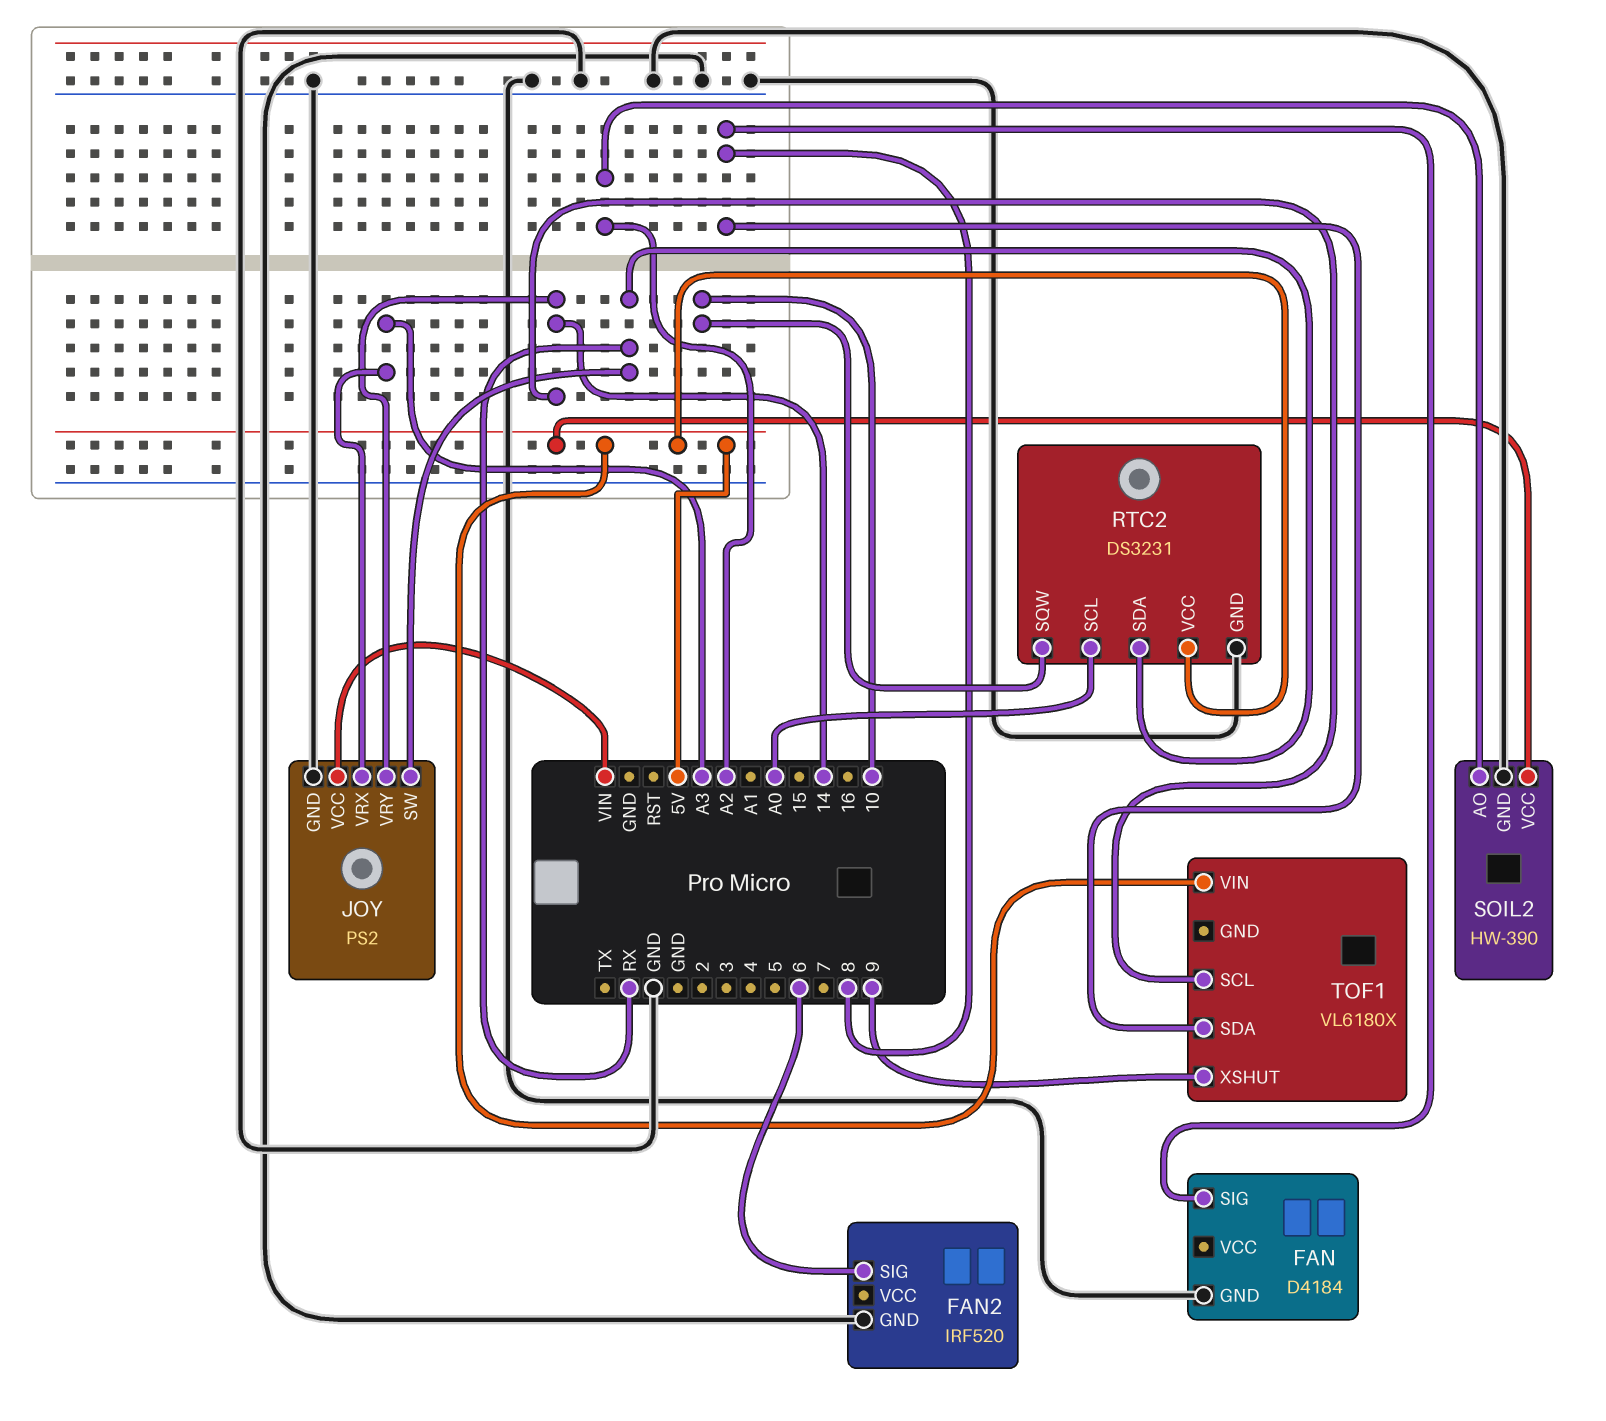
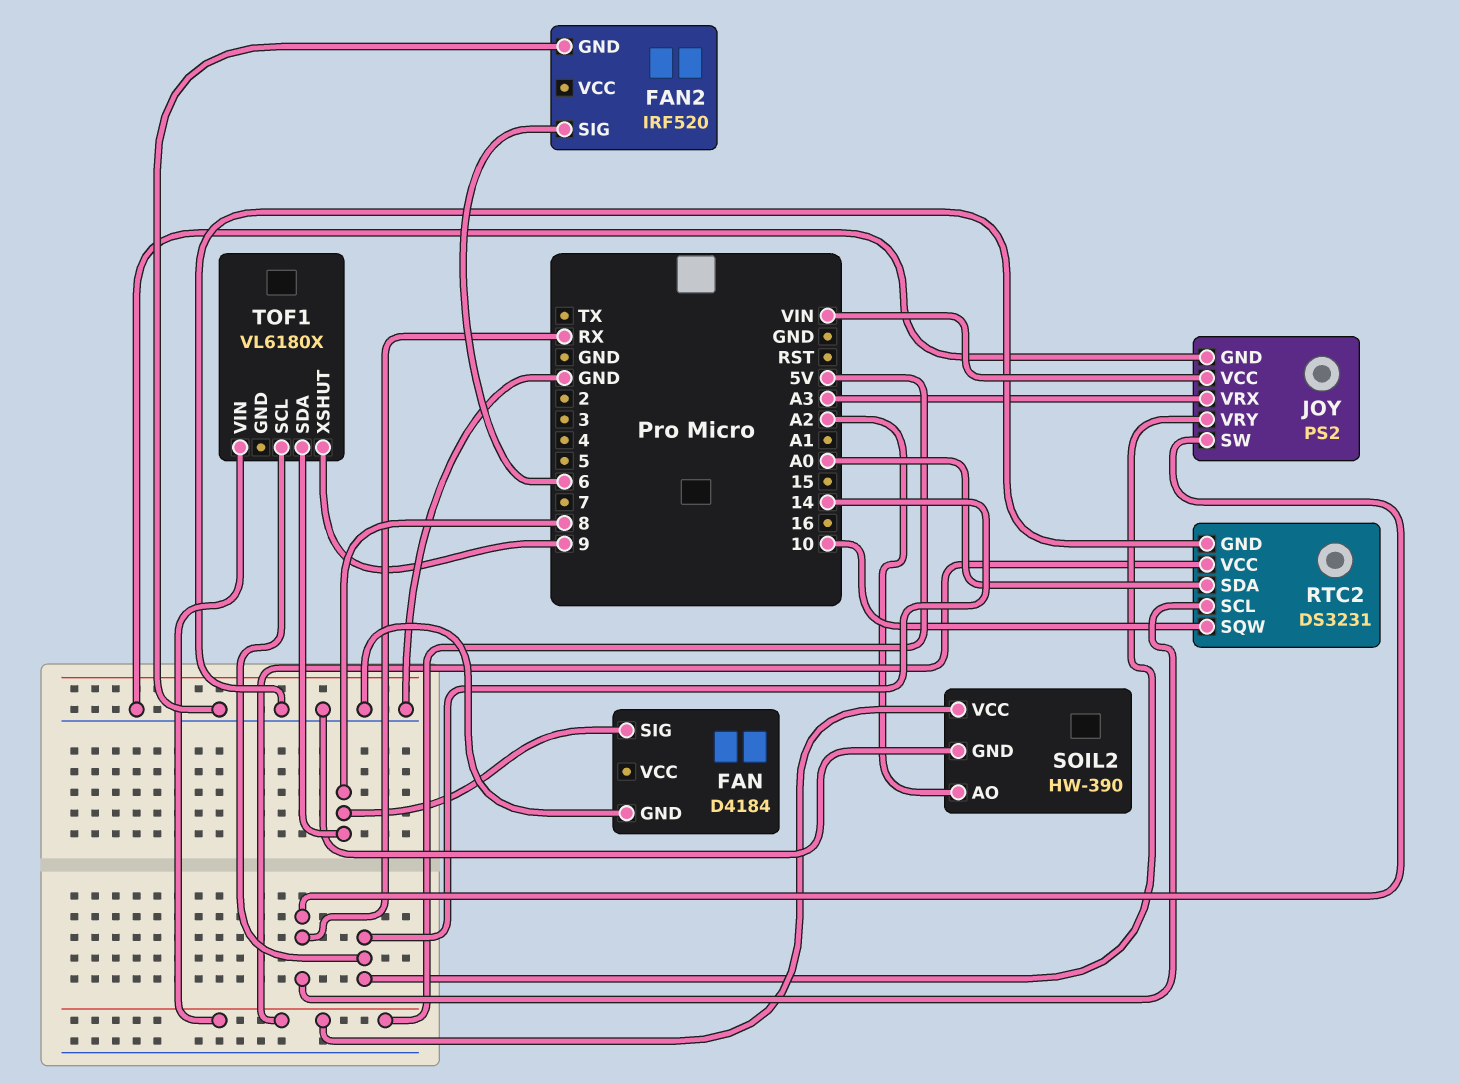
RTC2 pin SCL: A0 -> RX
RTC2 pin SDA: RX -> A0

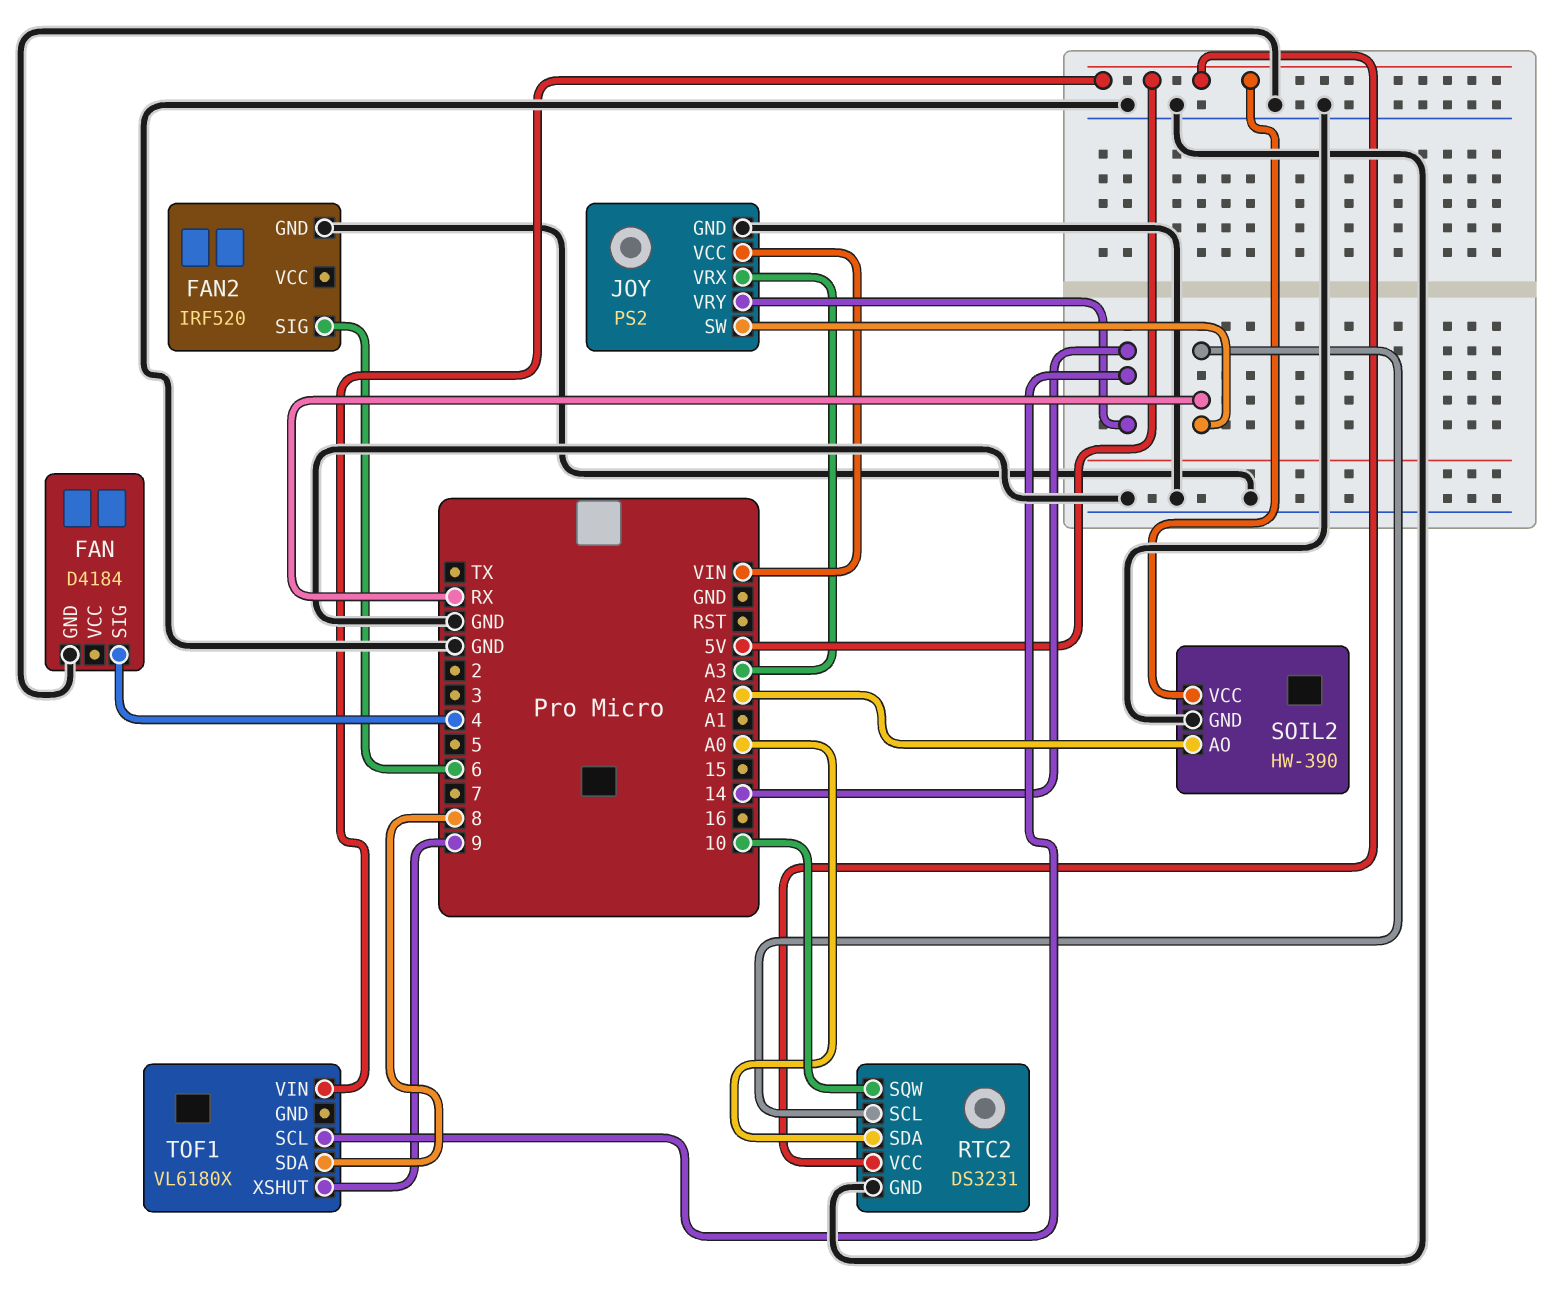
FAN pin SIG: 8 -> 4

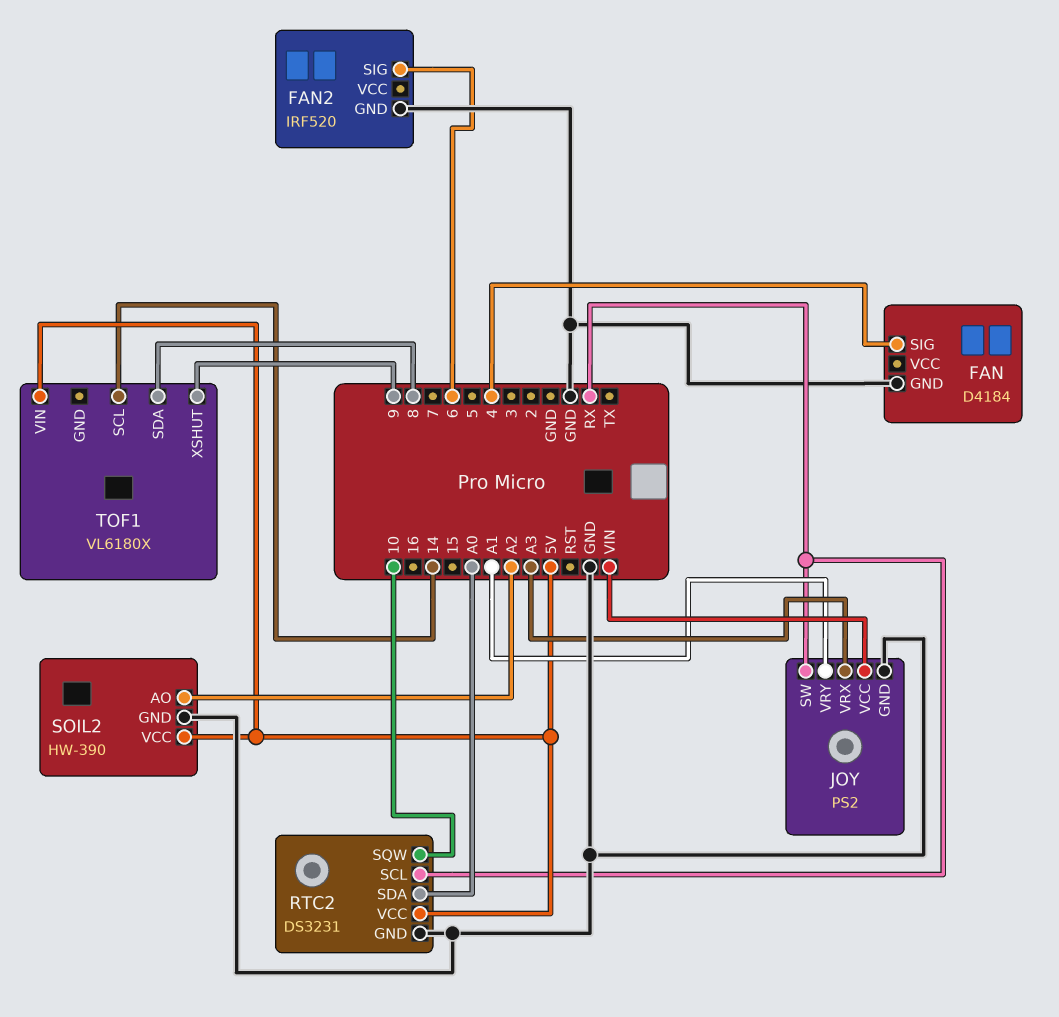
JOY pin VRY: 14 -> A1

